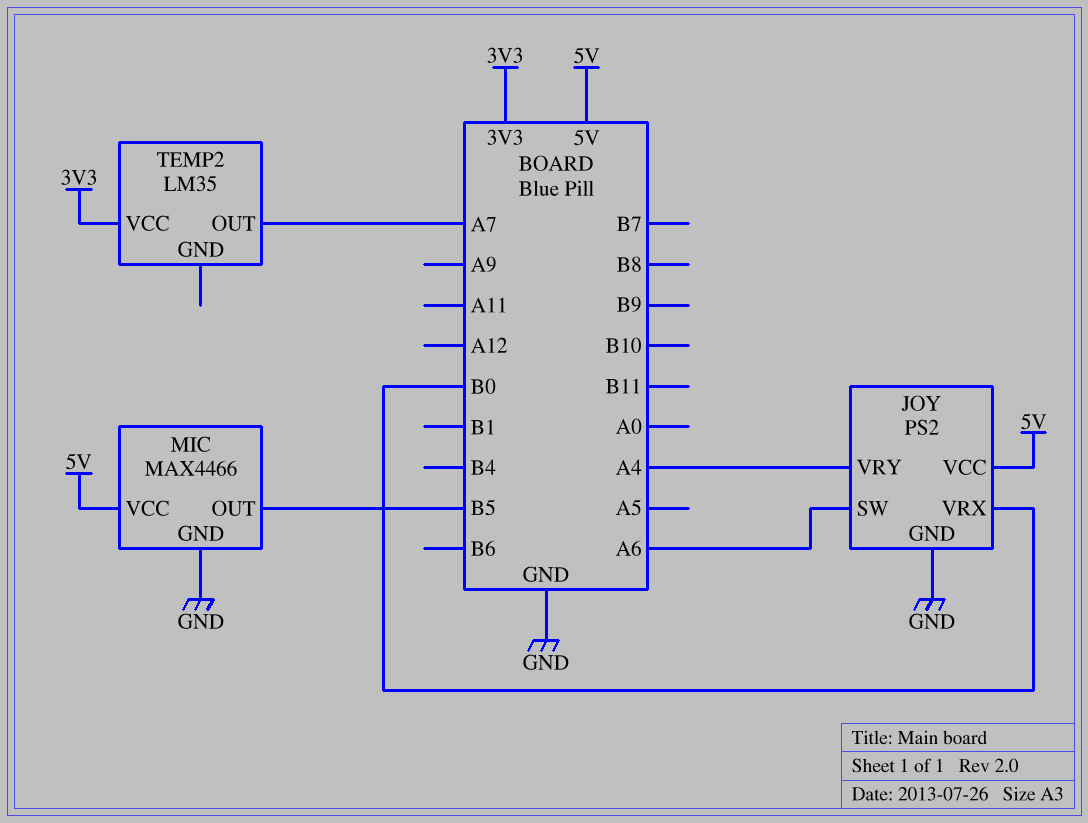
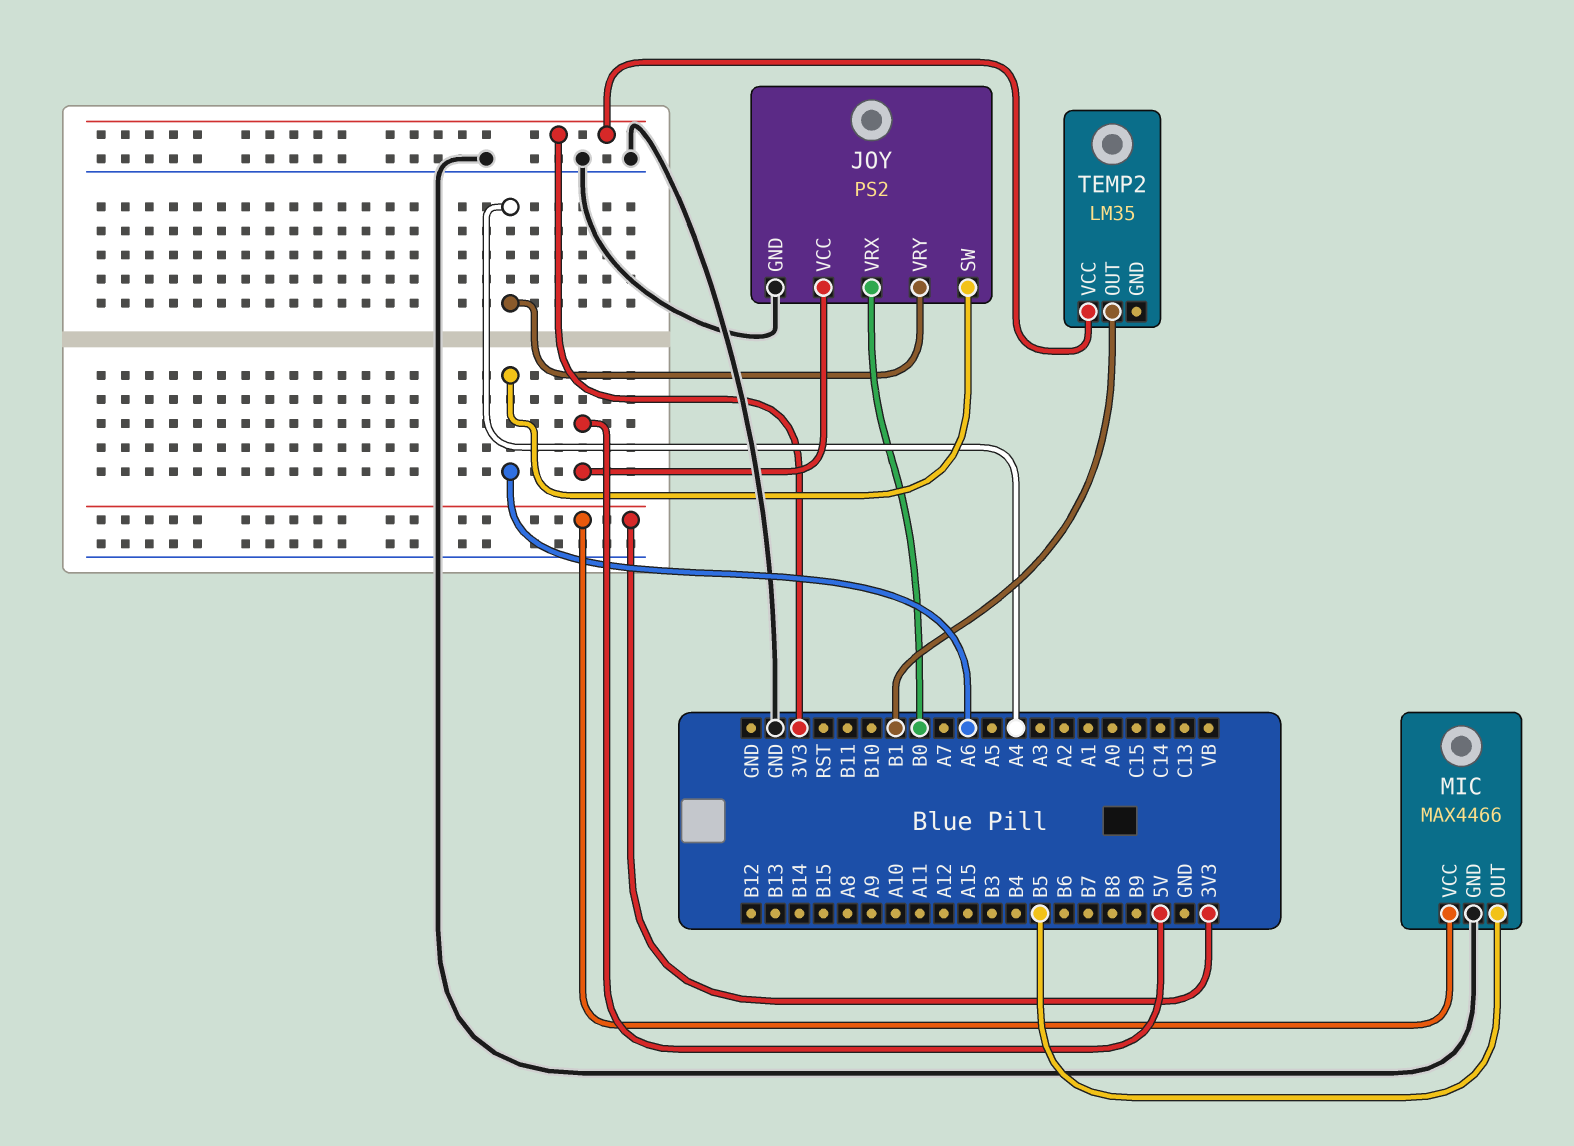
MIC pin VCC: 5V -> 3V3
TEMP2 pin OUT: A7 -> B1

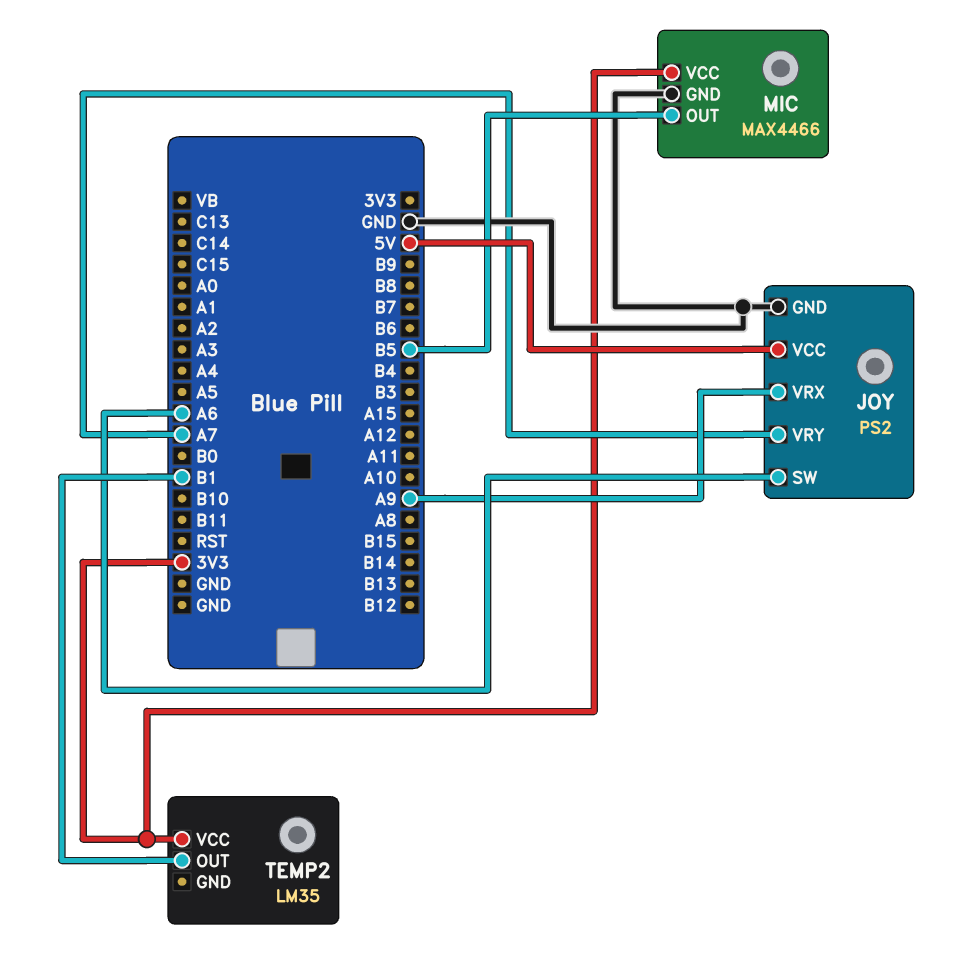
JOY pin VRX: B0 -> A9
JOY pin VRY: A4 -> A7

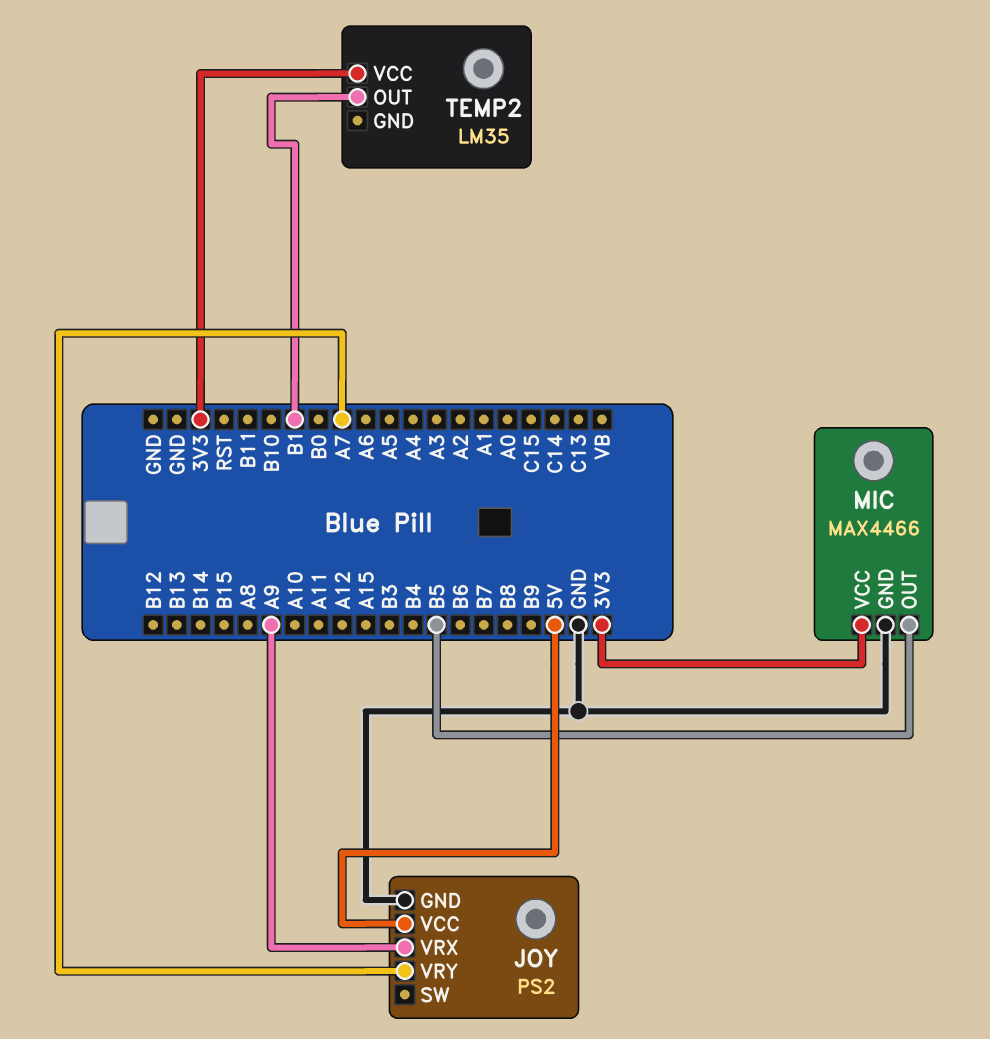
JOY pin SW: A6 -> none

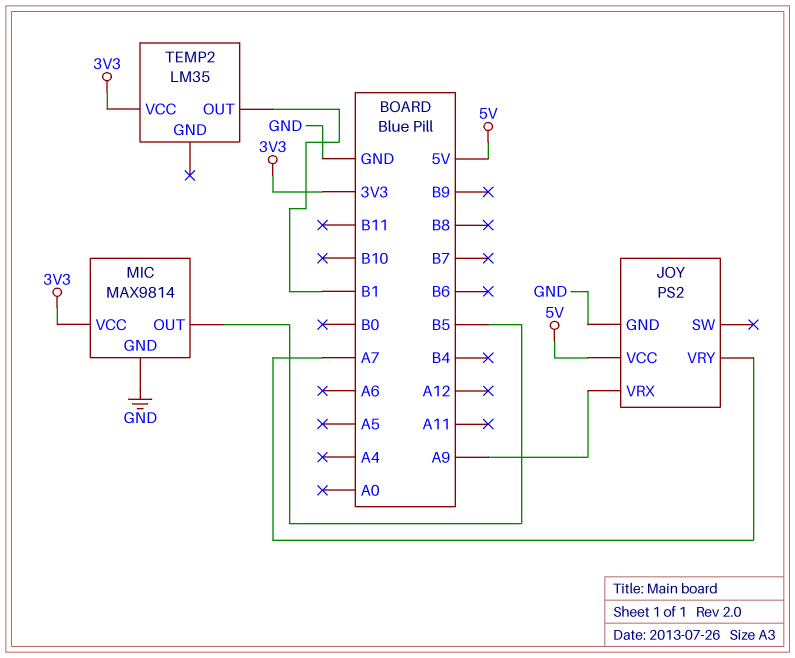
MIC: MAX4466 -> MAX9814

